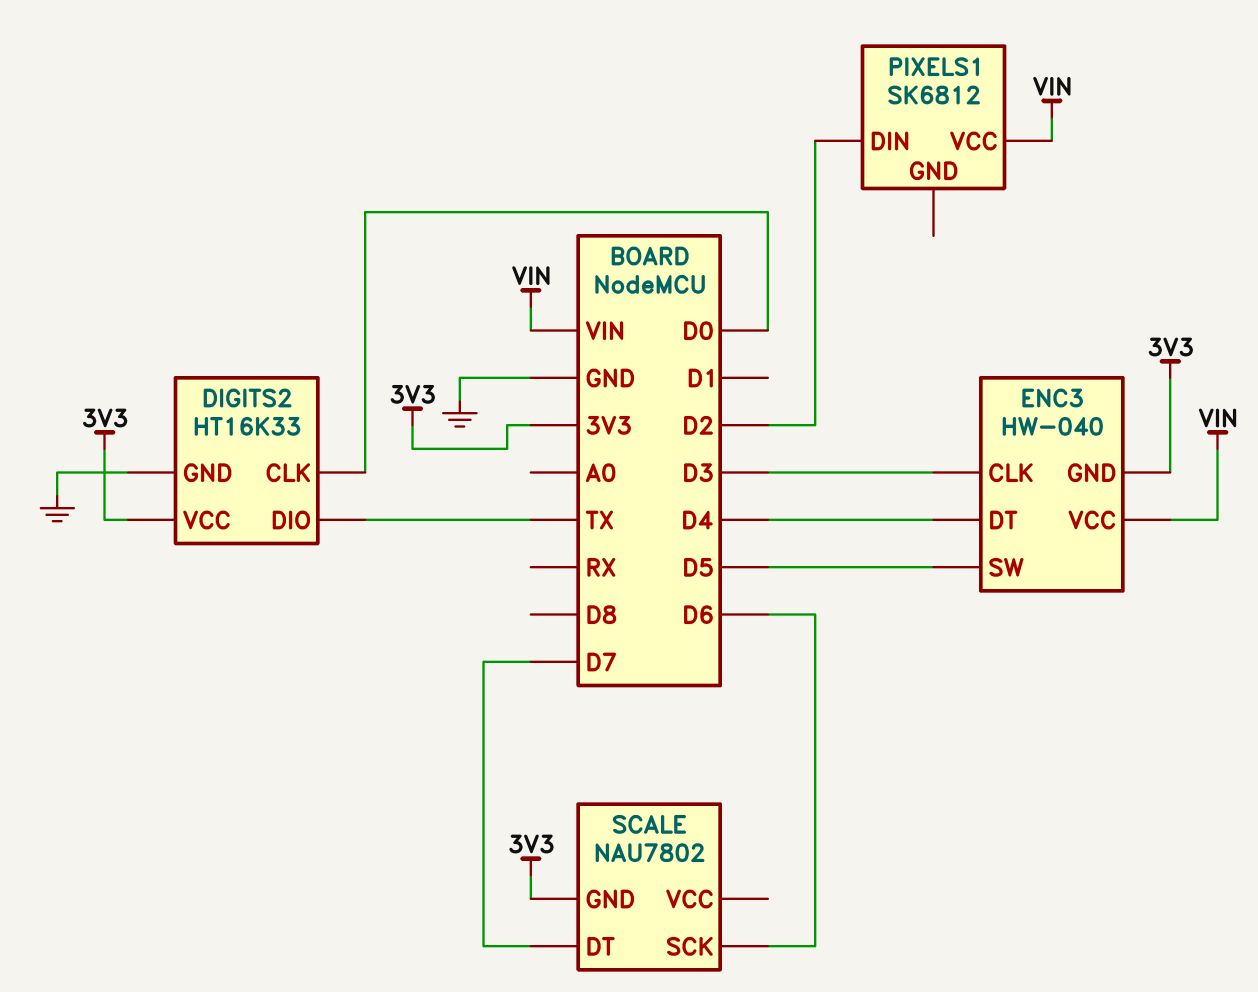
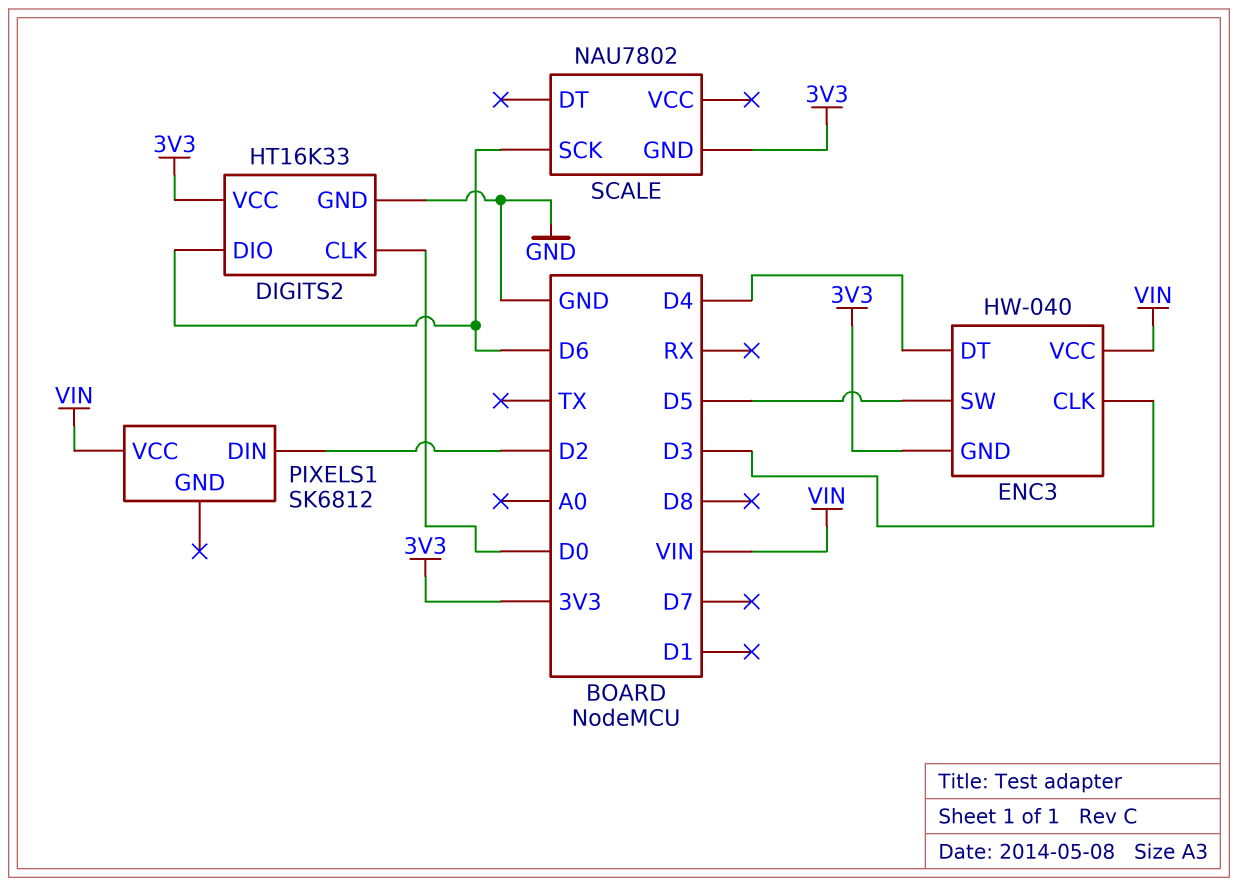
DIGITS2 pin DIO: TX -> D6
SCALE pin DT: D7 -> none

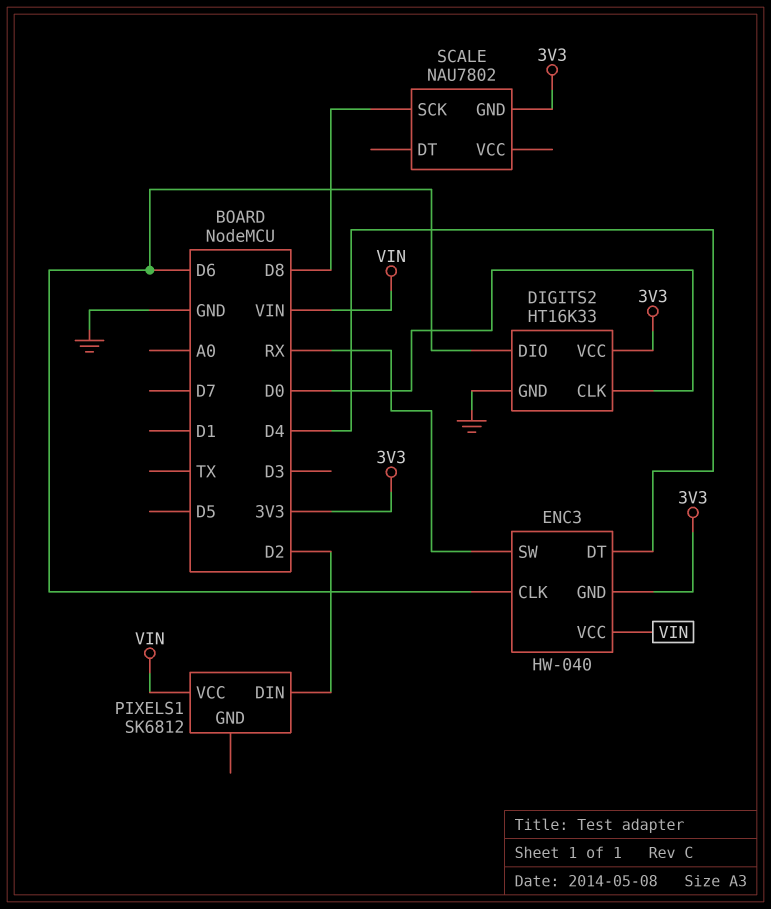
ENC3 pin CLK: D3 -> D6
ENC3 pin SW: D5 -> RX
SCALE pin SCK: D6 -> D8

